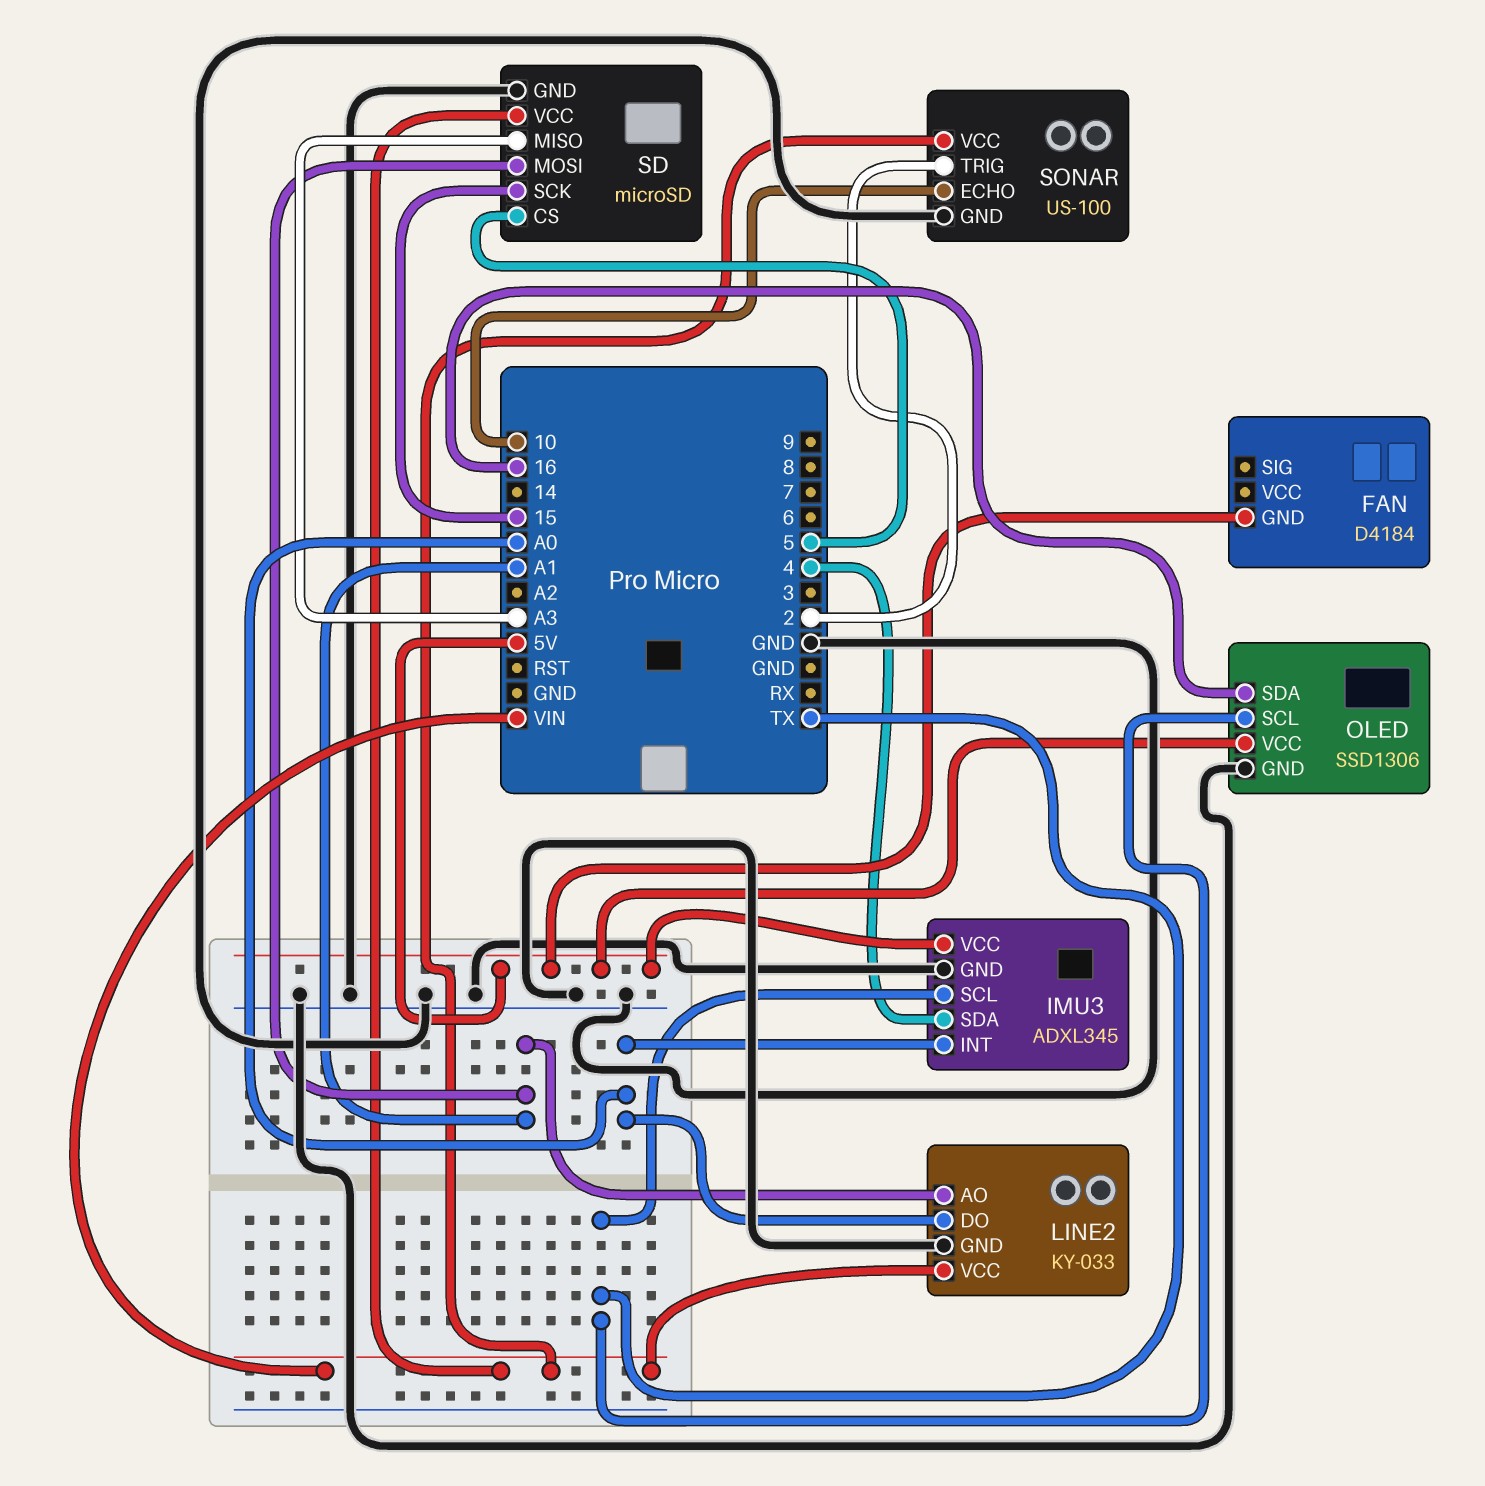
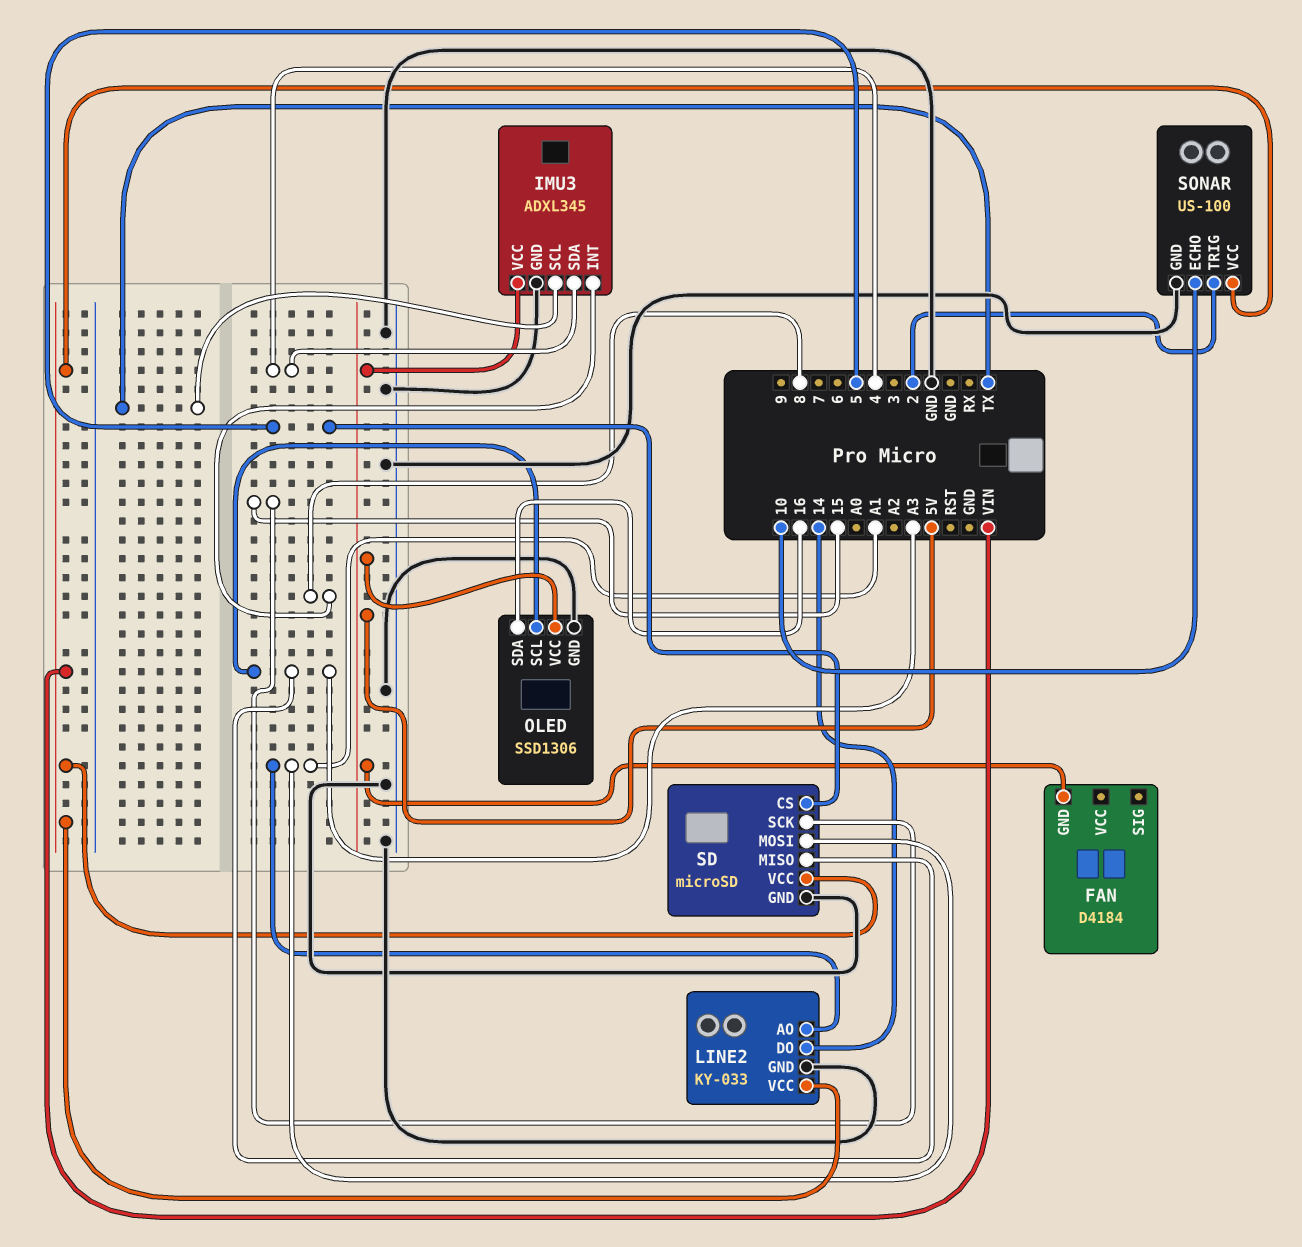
IMU3 pin INT: A0 -> 8
LINE2 pin DO: A0 -> 14
OLED pin SCL: TX -> A3

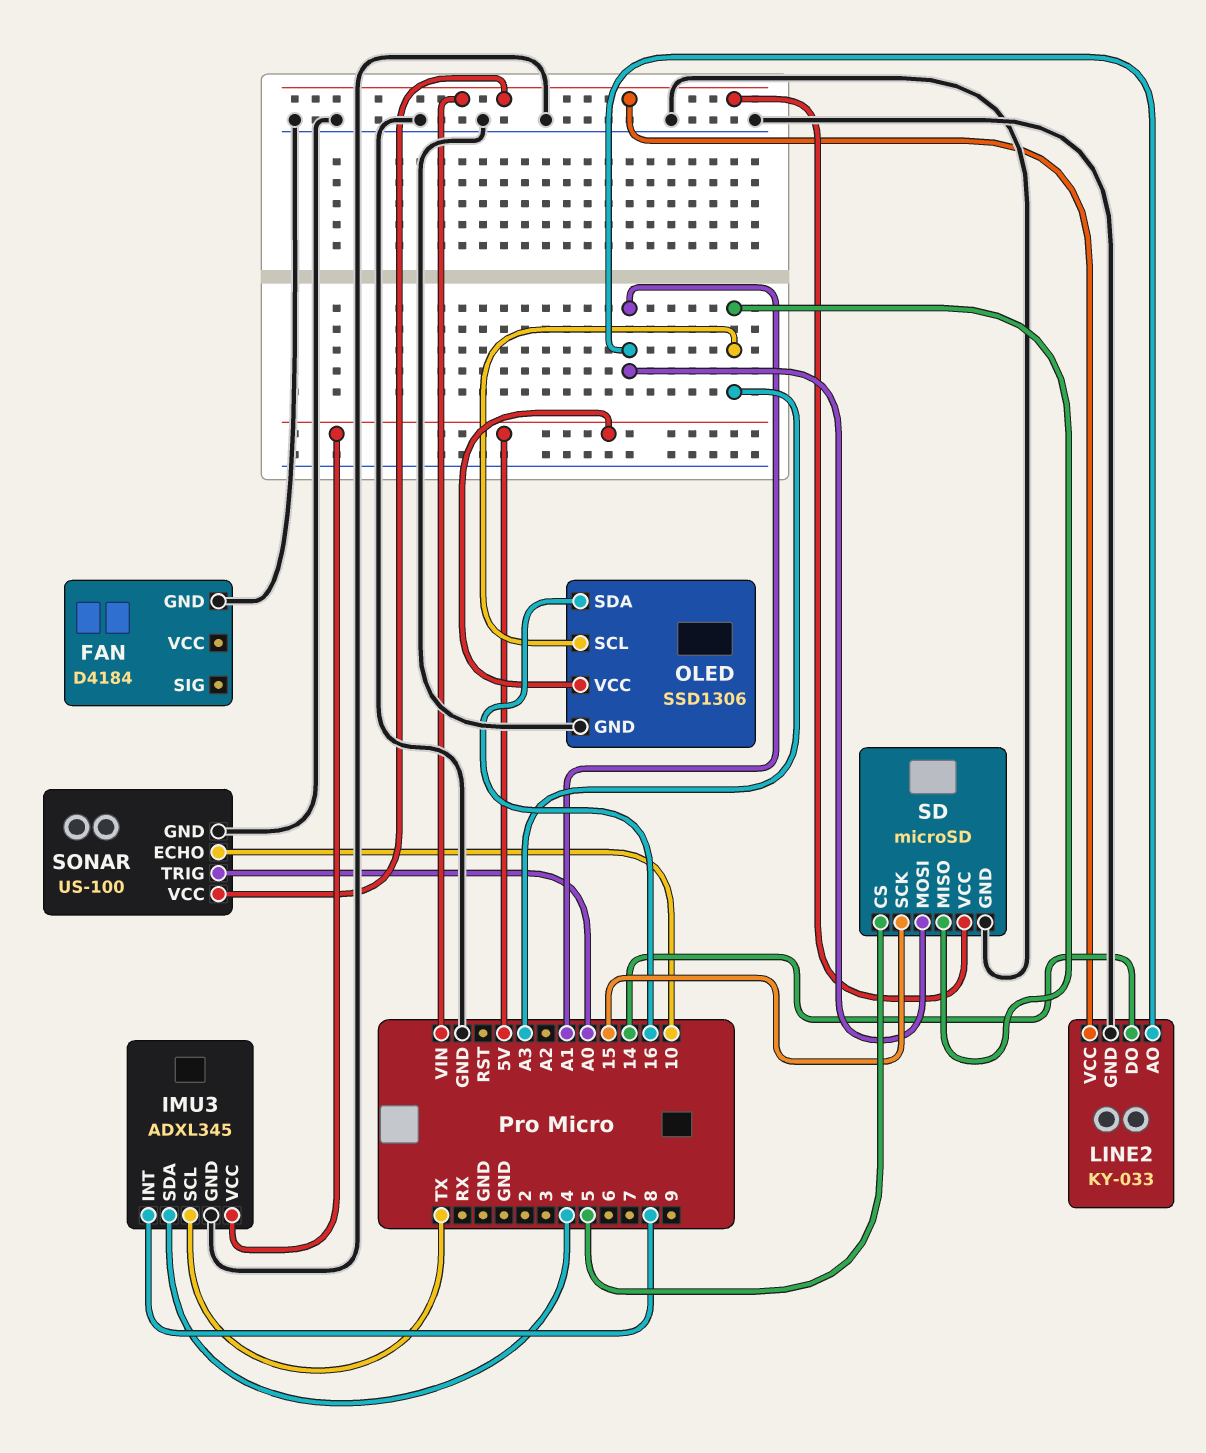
FAN pin GND: 5V -> GND
SONAR pin TRIG: 2 -> A0

